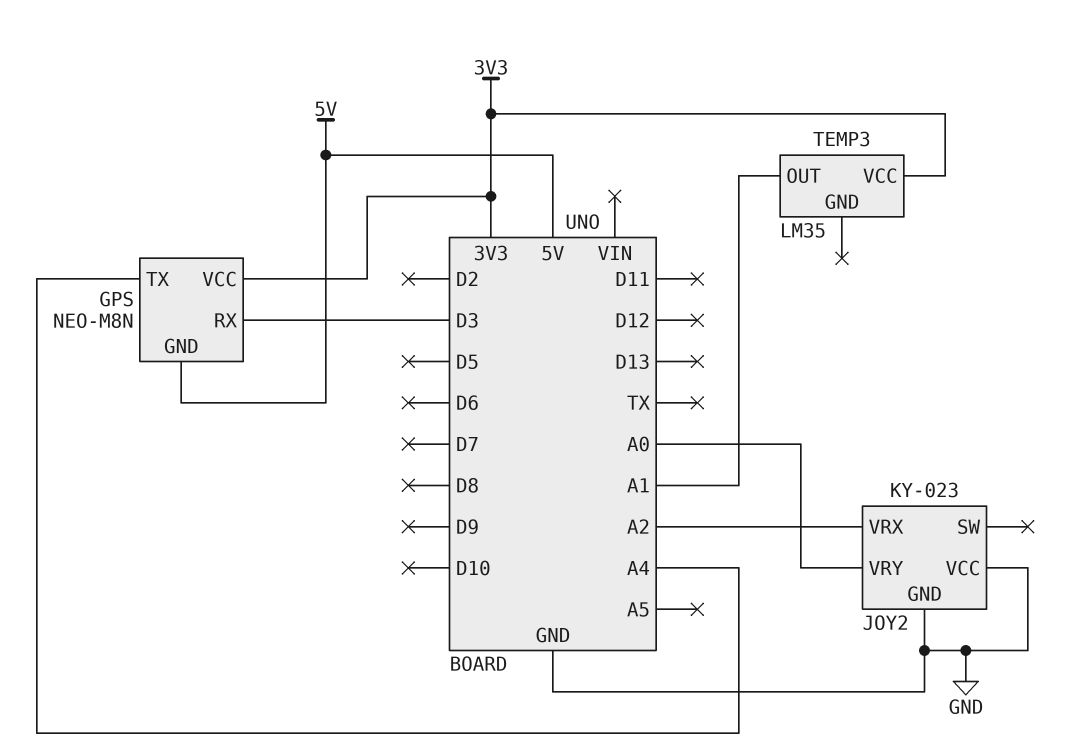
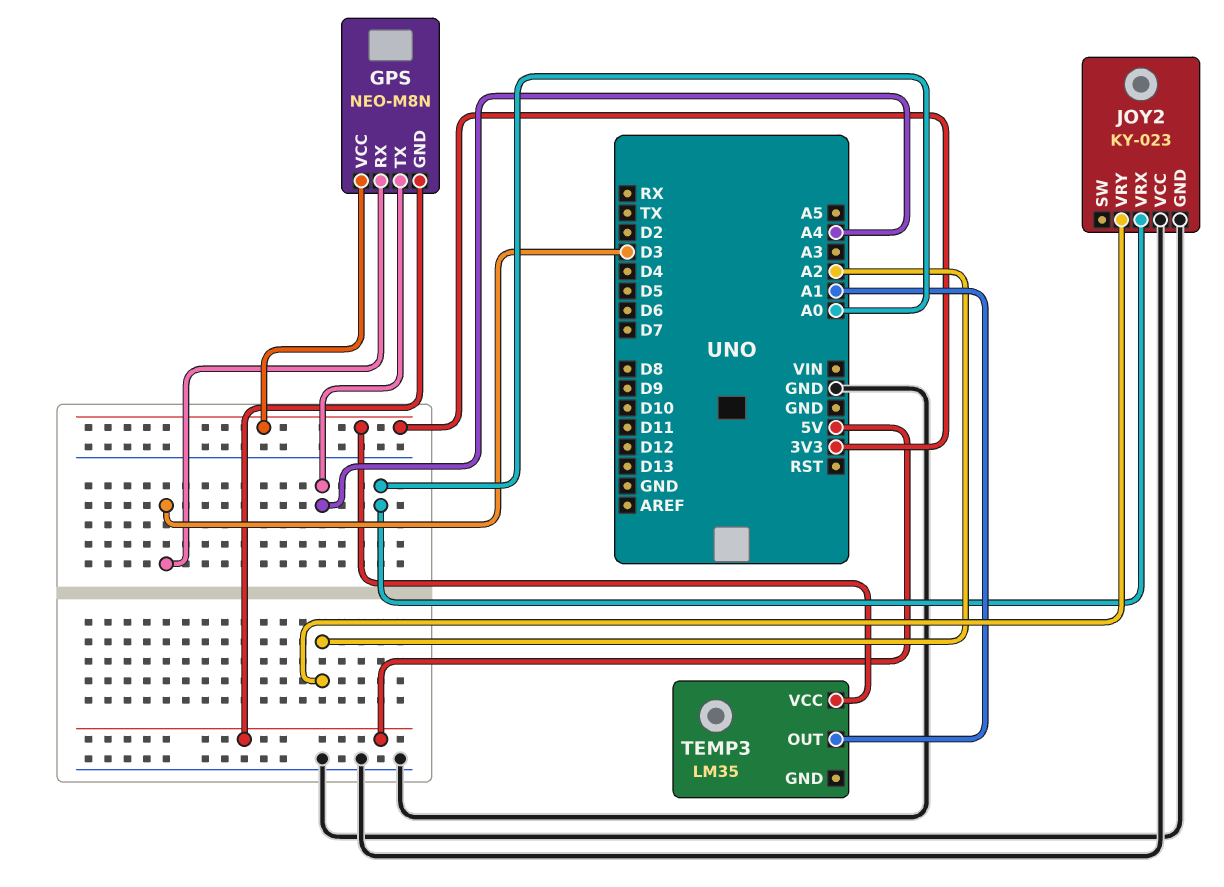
JOY2 pin VRX: A2 -> A0
JOY2 pin VRY: A0 -> A2

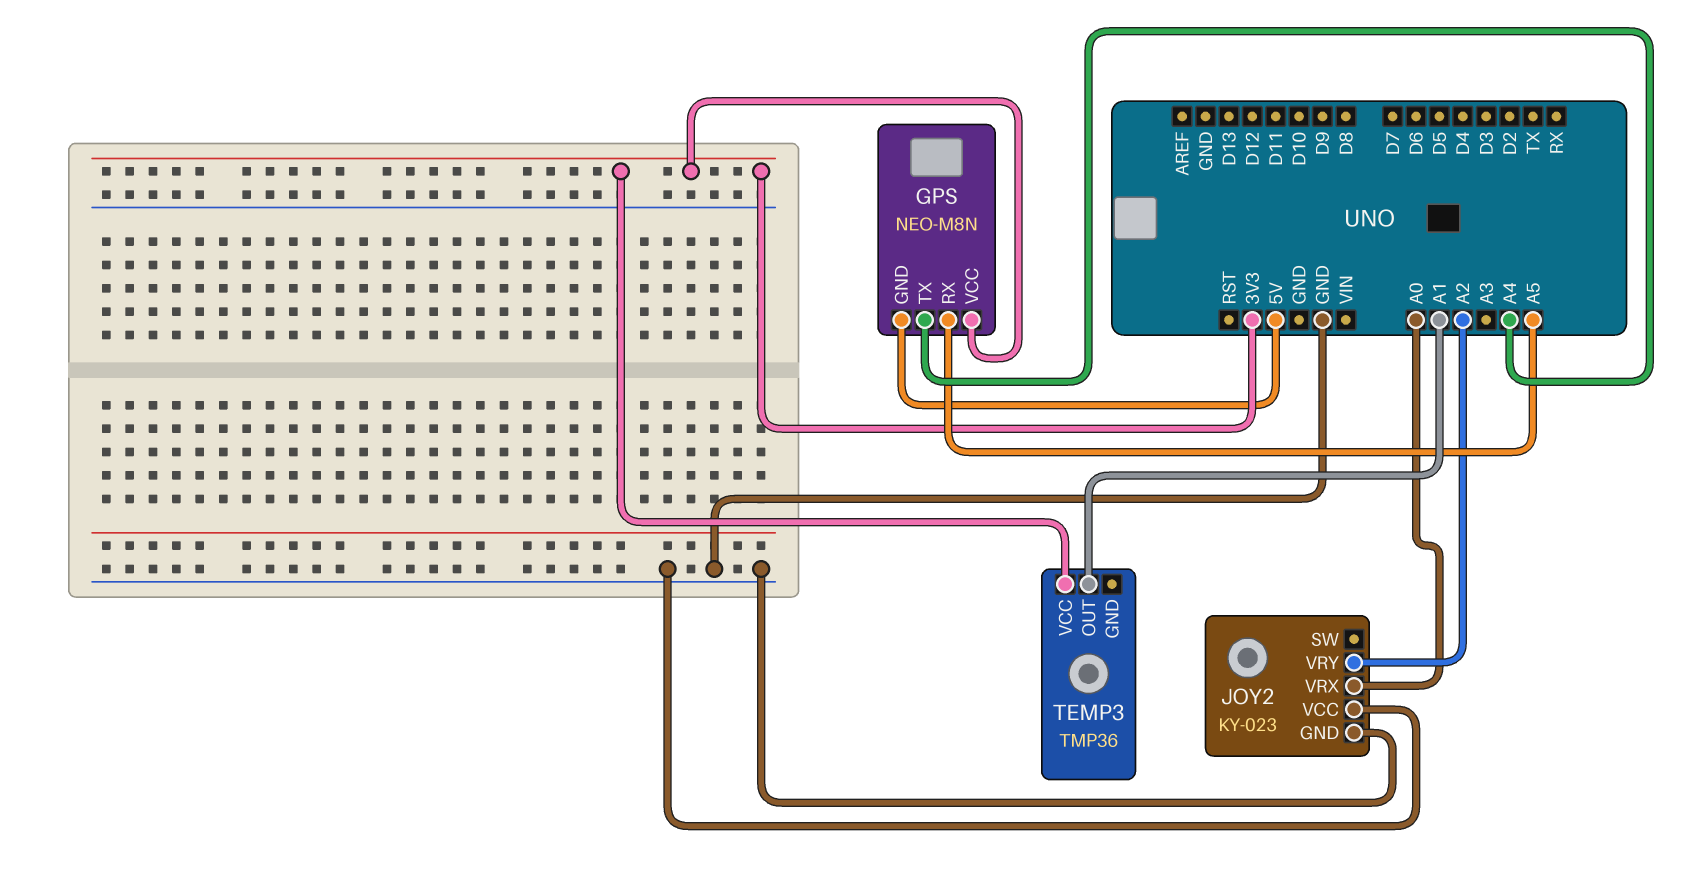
GPS pin RX: D3 -> A5
TEMP3: LM35 -> TMP36

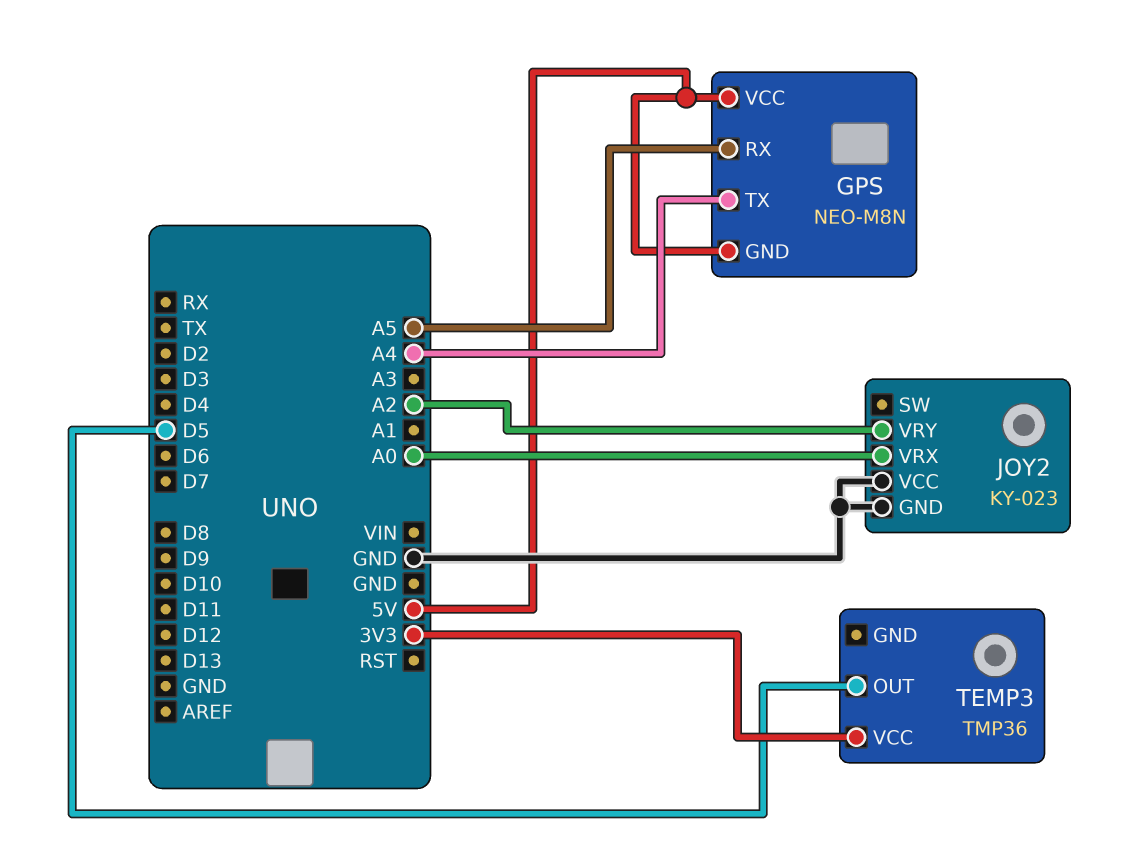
GPS pin VCC: 3V3 -> 5V
TEMP3 pin OUT: A1 -> D5

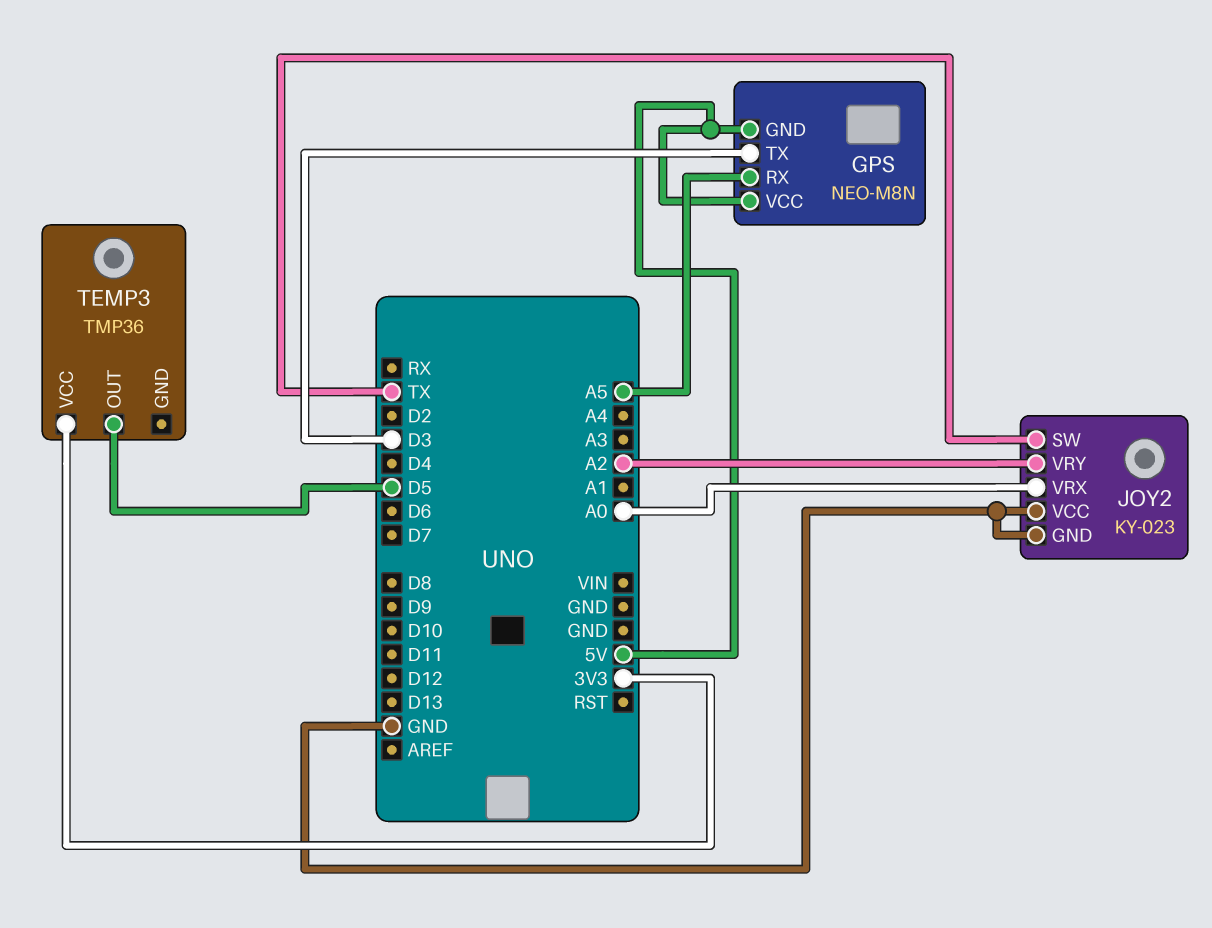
GPS pin TX: A4 -> D3
JOY2 pin SW: none -> TX

